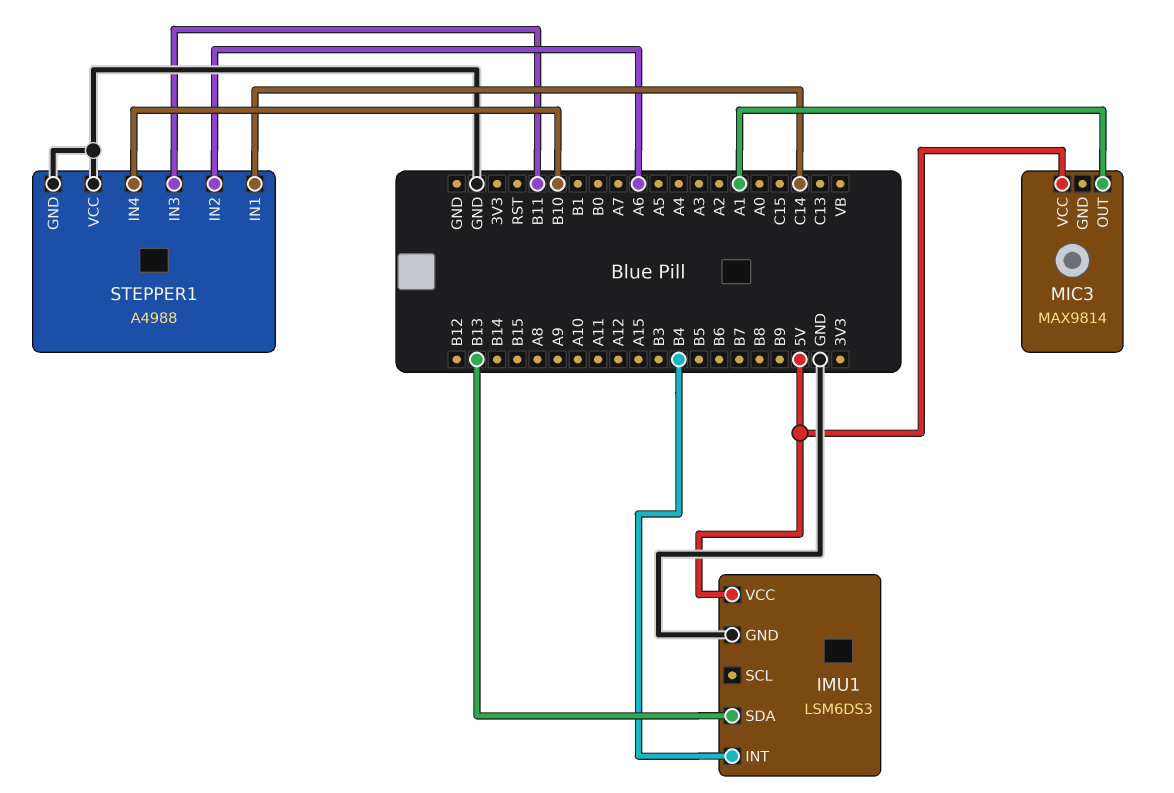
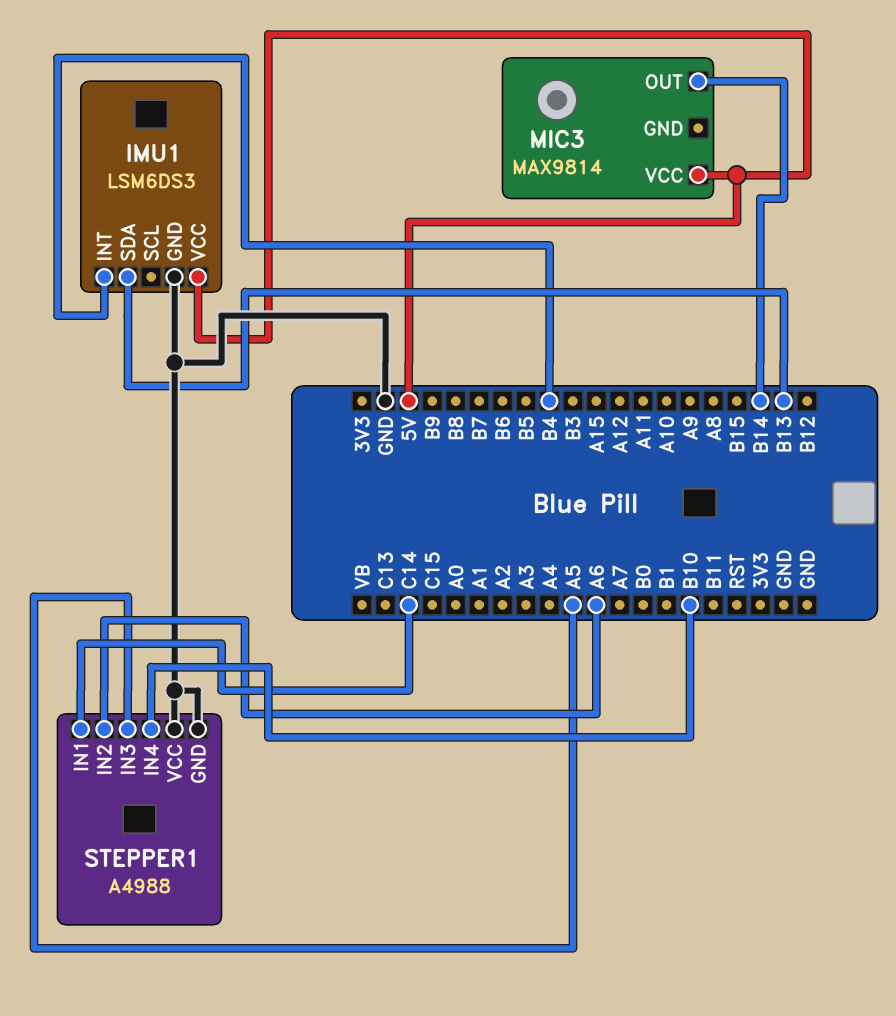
MIC3 pin OUT: A1 -> B14
STEPPER1 pin IN3: B11 -> A5

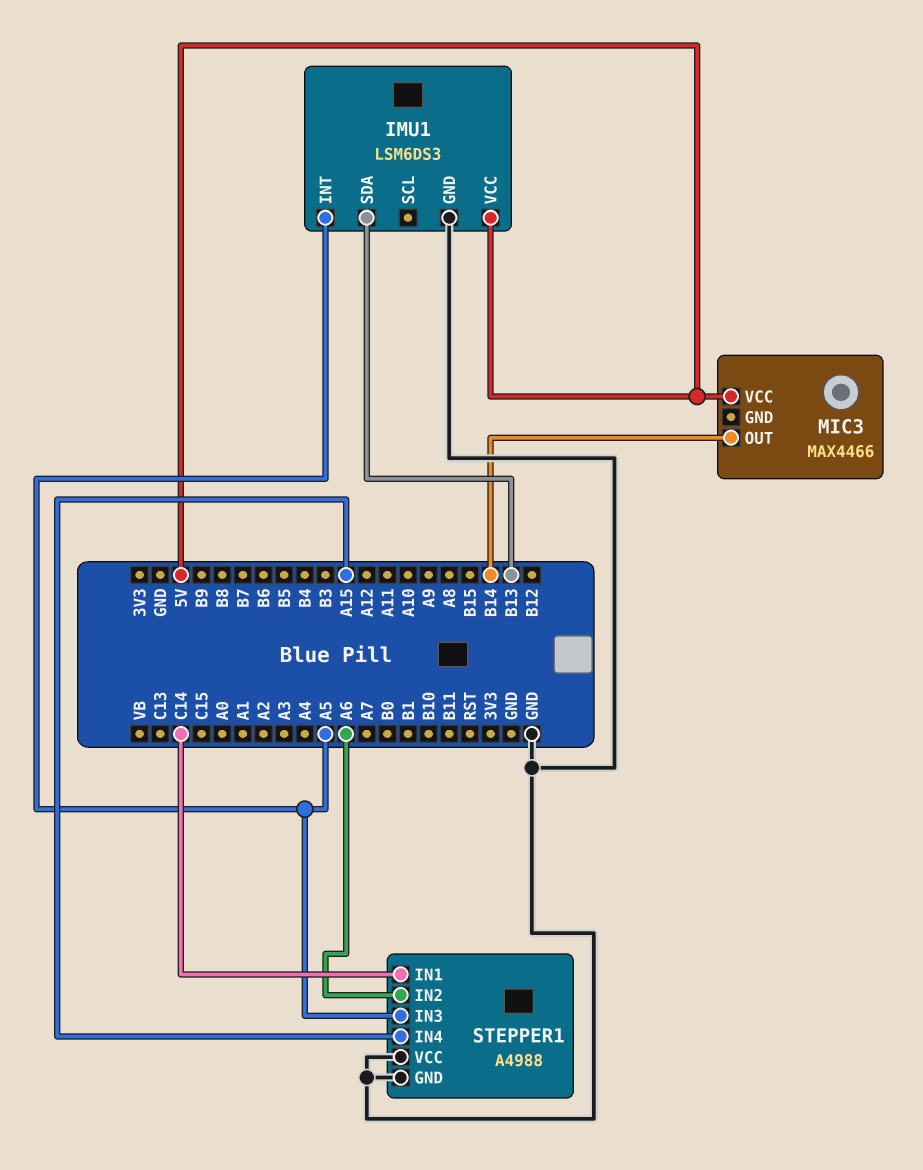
IMU1 pin INT: B4 -> A5
MIC3: MAX9814 -> MAX4466
STEPPER1 pin IN4: B10 -> A15

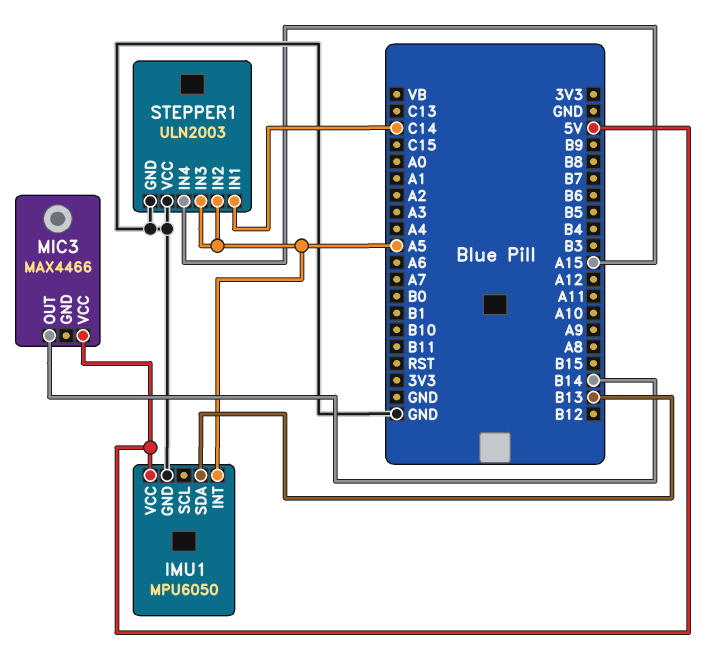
IMU1: LSM6DS3 -> MPU6050
STEPPER1: A4988 -> ULN2003
STEPPER1 pin IN2: A6 -> A5

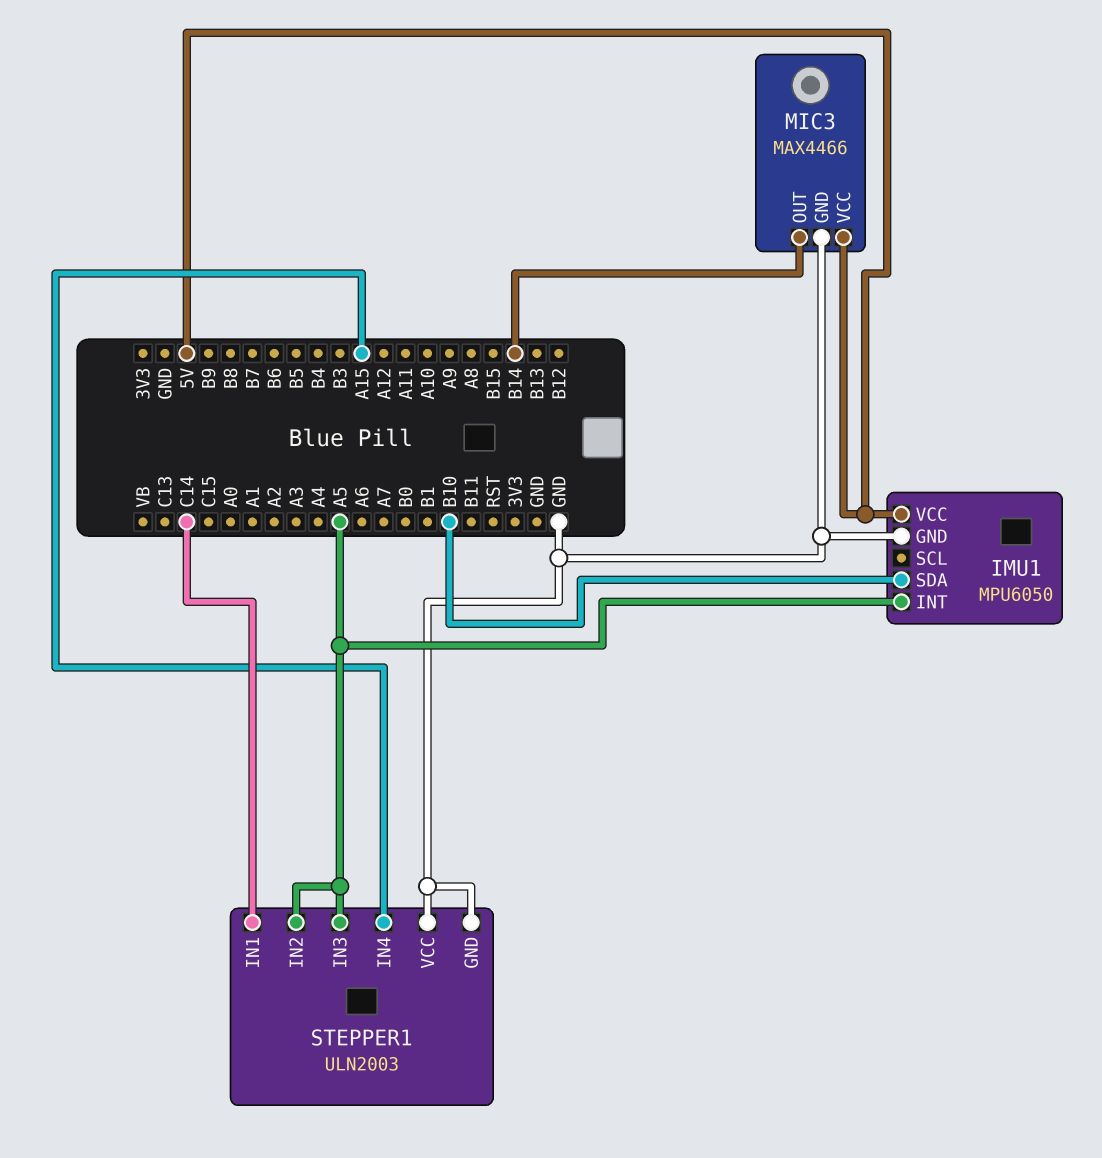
IMU1 pin SDA: B13 -> B10
MIC3 pin GND: none -> GND

